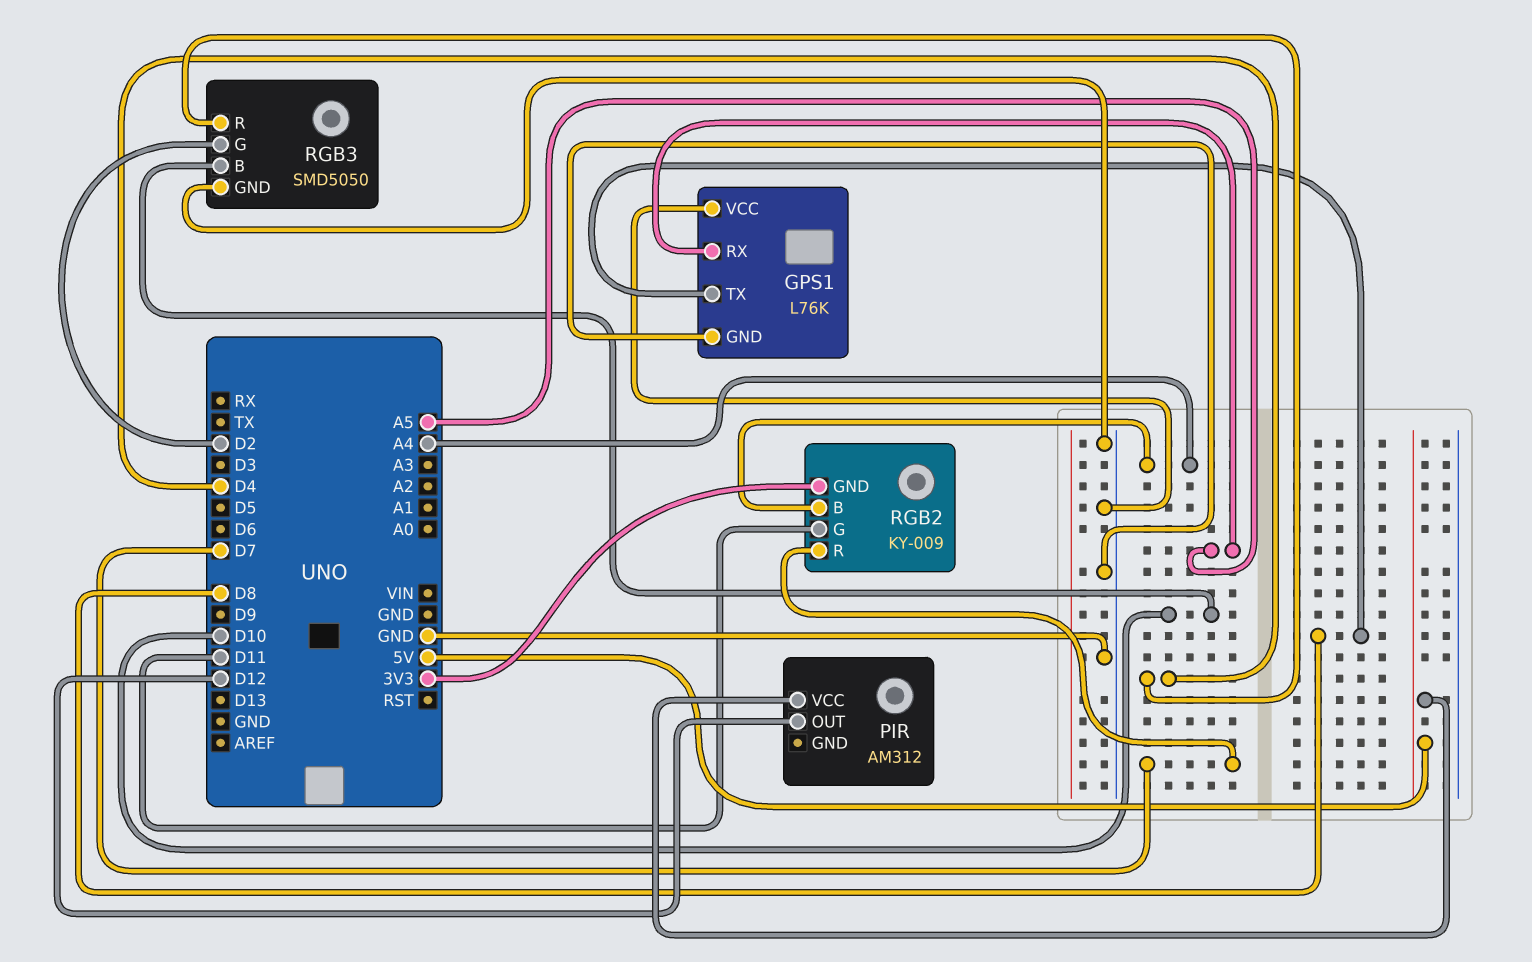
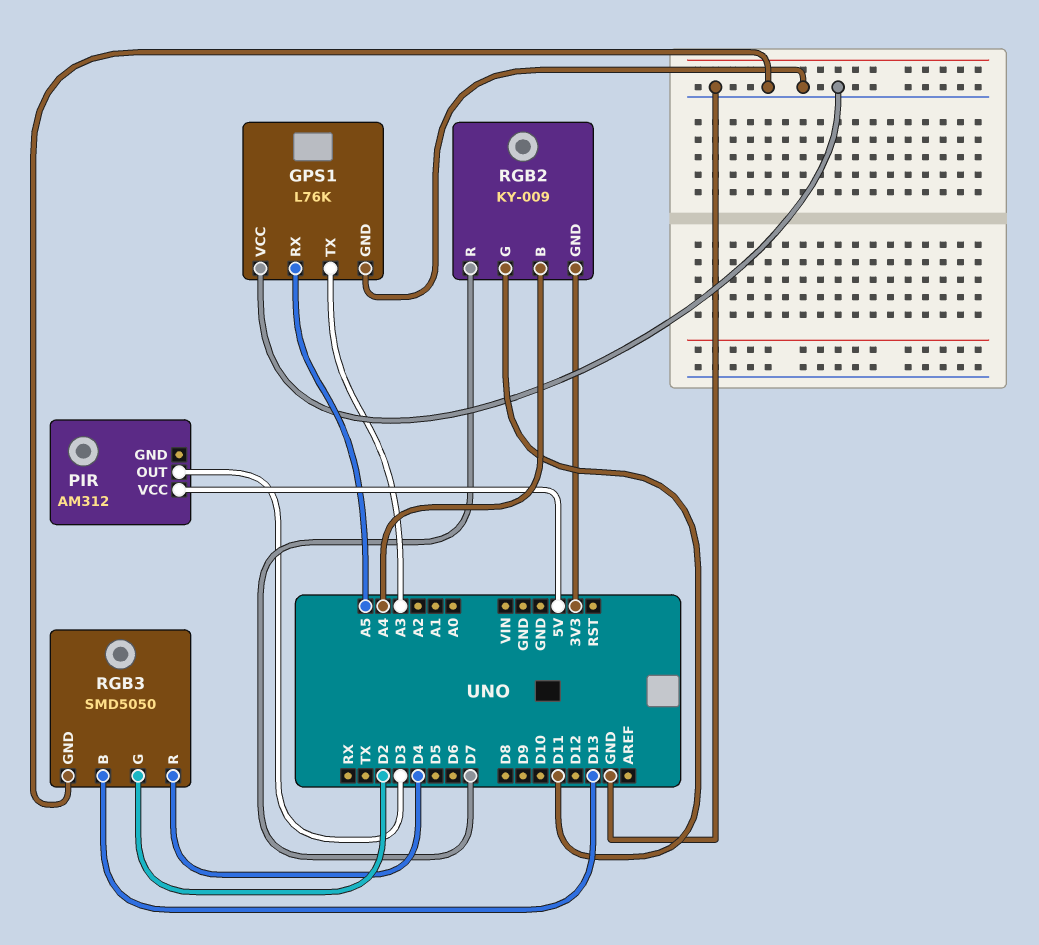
GPS1 pin TX: D8 -> A3
PIR pin OUT: D12 -> D3
RGB3 pin B: D10 -> D13

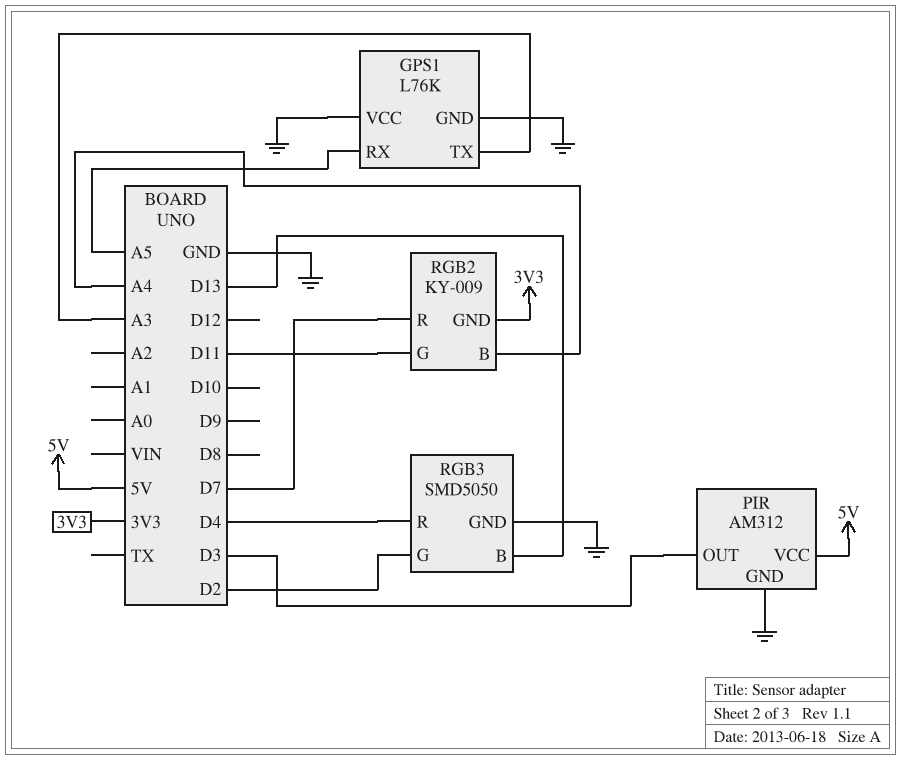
PIR pin GND: none -> GND

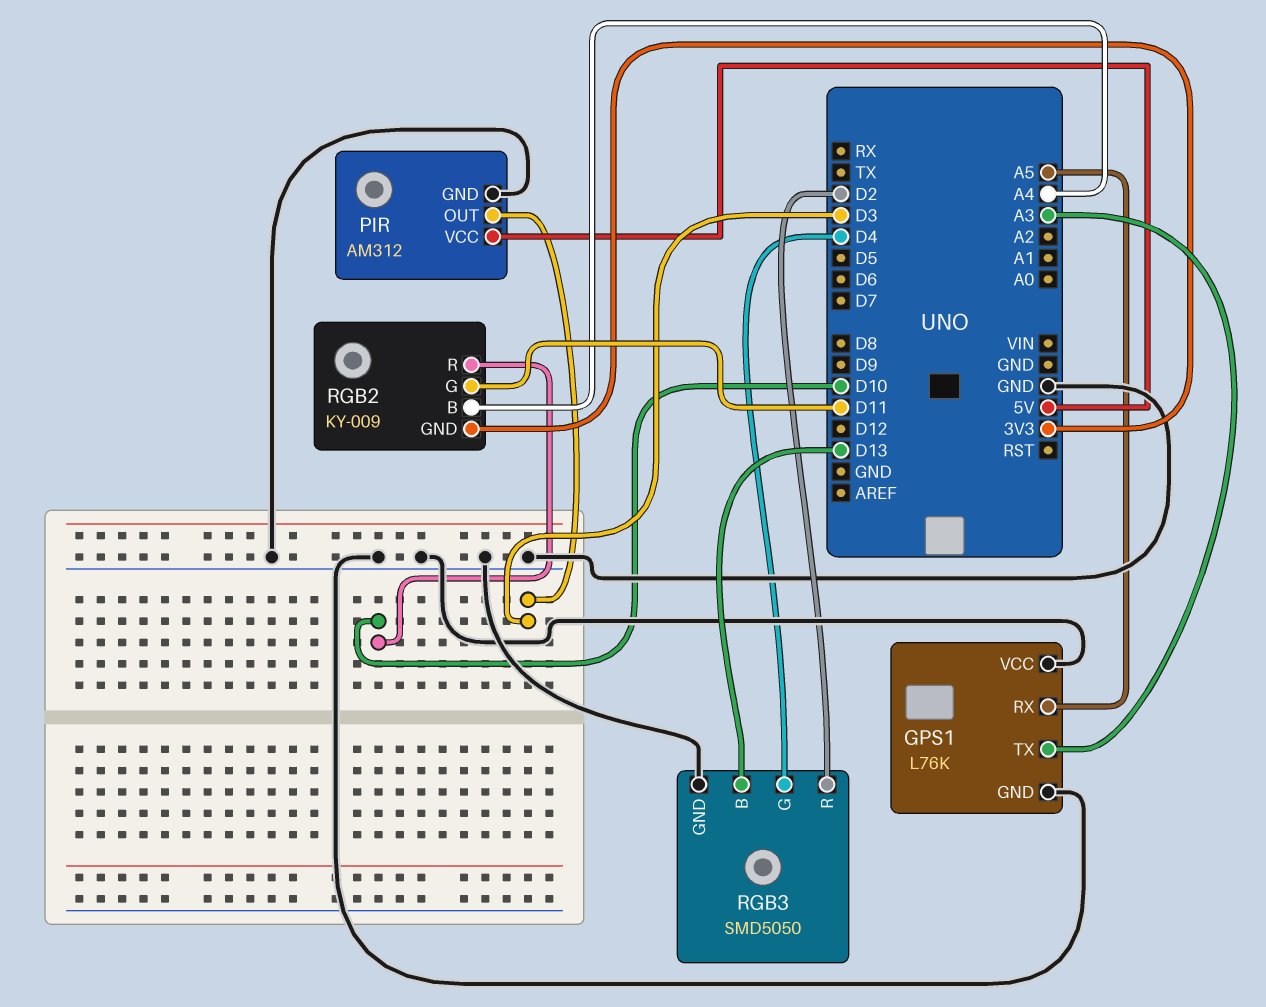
RGB2 pin R: D7 -> D10
RGB3 pin G: D2 -> D4
RGB3 pin R: D4 -> D2

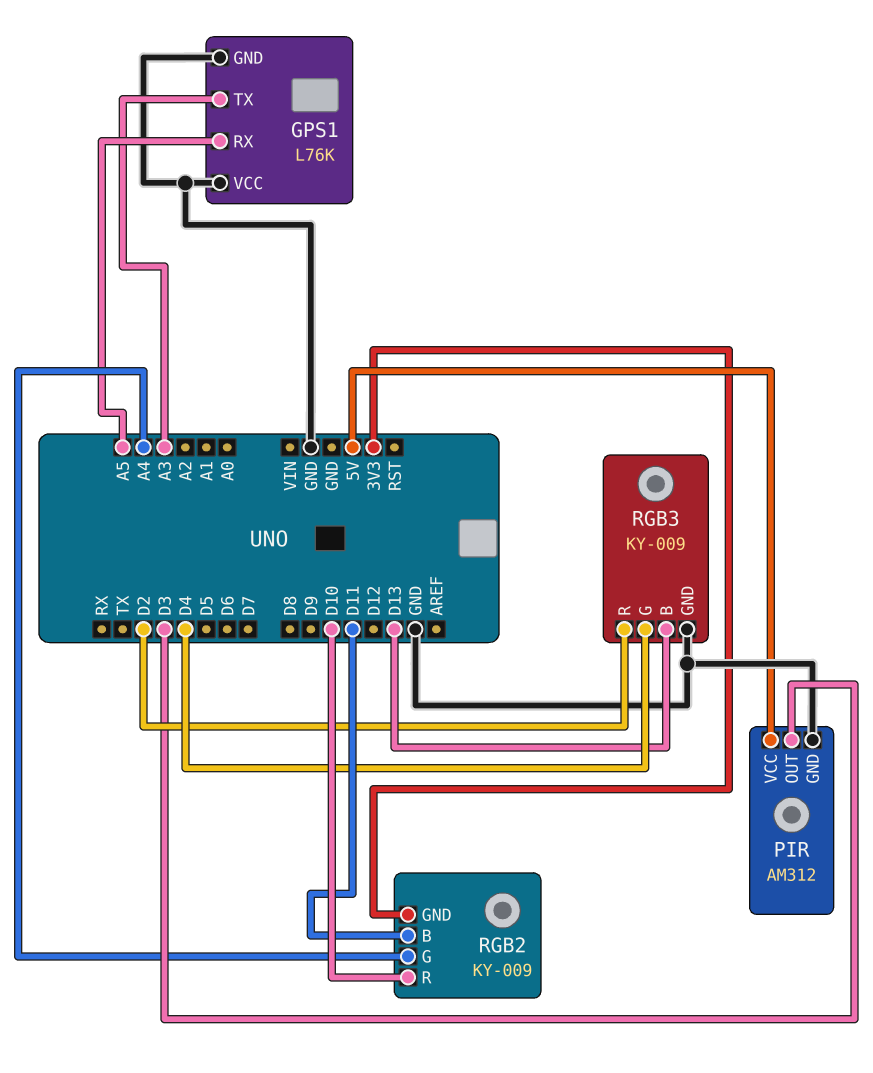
RGB2 pin B: A4 -> D11
RGB2 pin G: D11 -> A4
RGB3: SMD5050 -> KY-009

